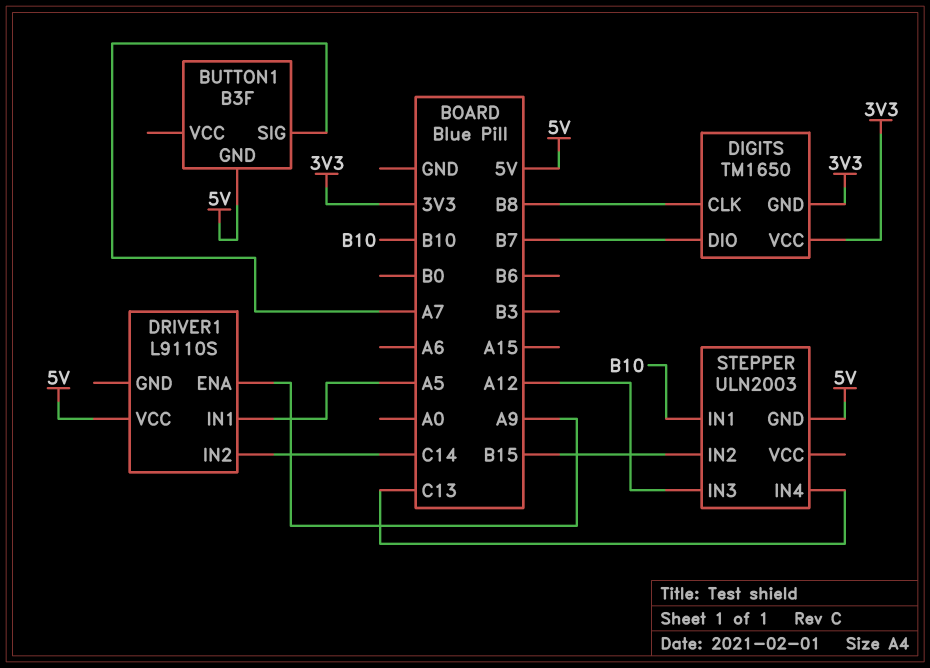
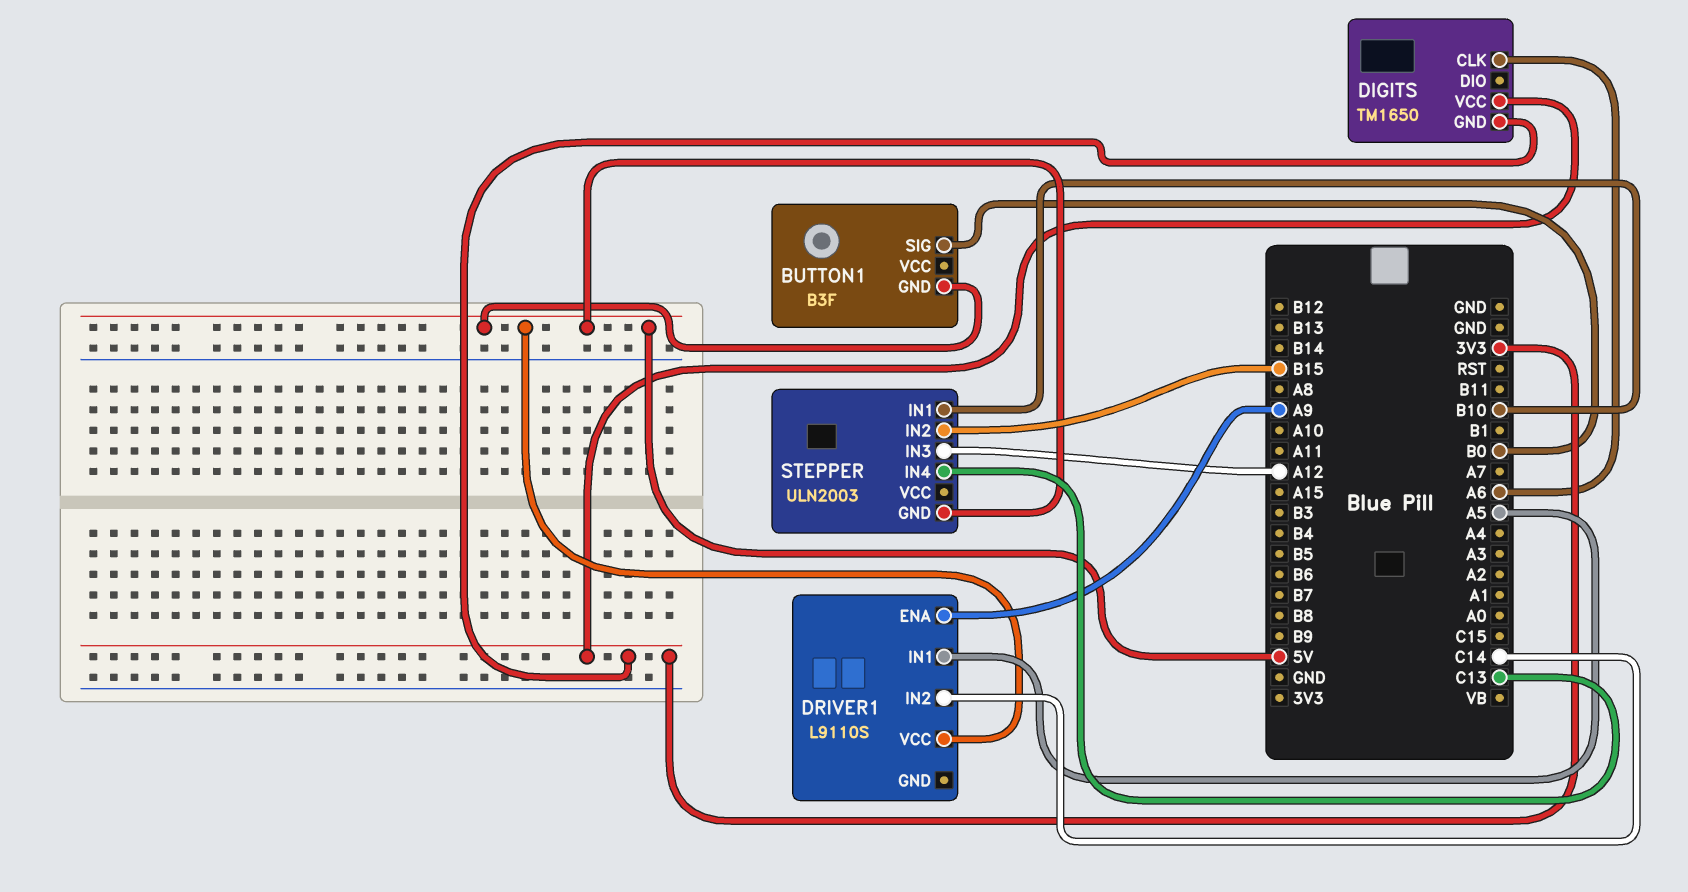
BUTTON1 pin SIG: A7 -> B0
DIGITS pin CLK: B8 -> A6
DIGITS pin DIO: B7 -> none

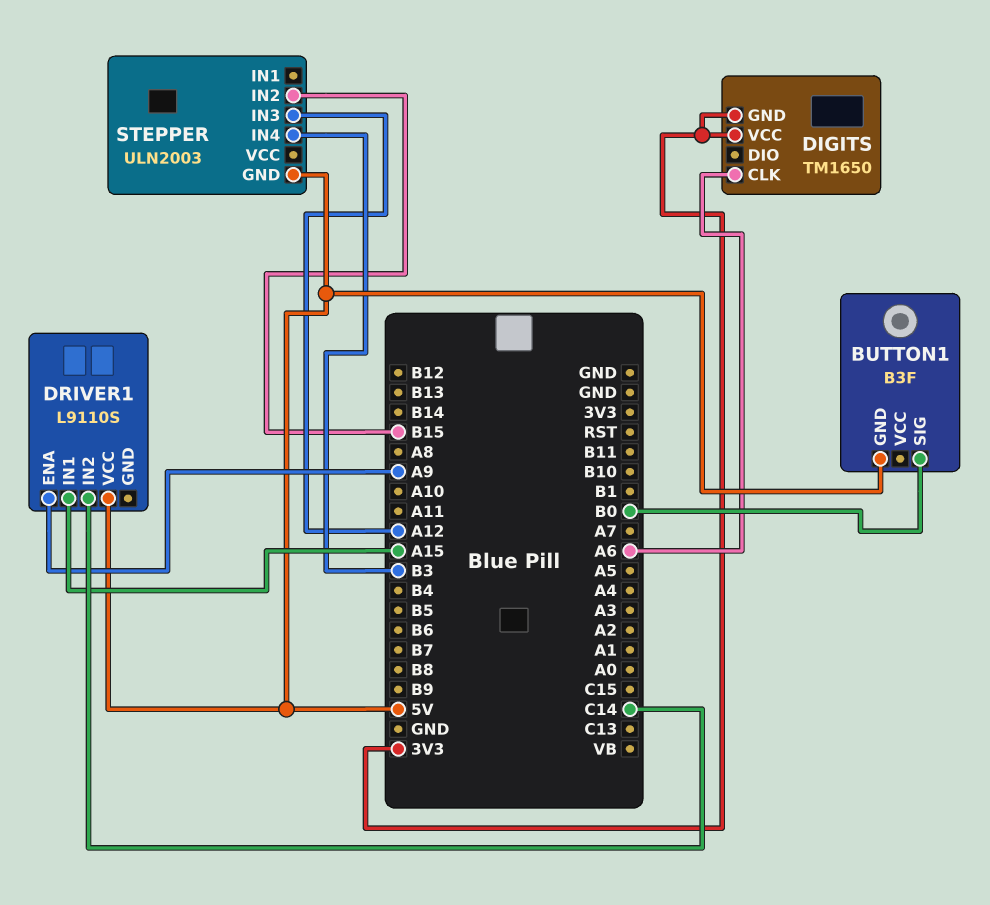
DRIVER1 pin IN1: A5 -> A15
STEPPER pin IN1: B10 -> none
STEPPER pin IN4: C13 -> B3

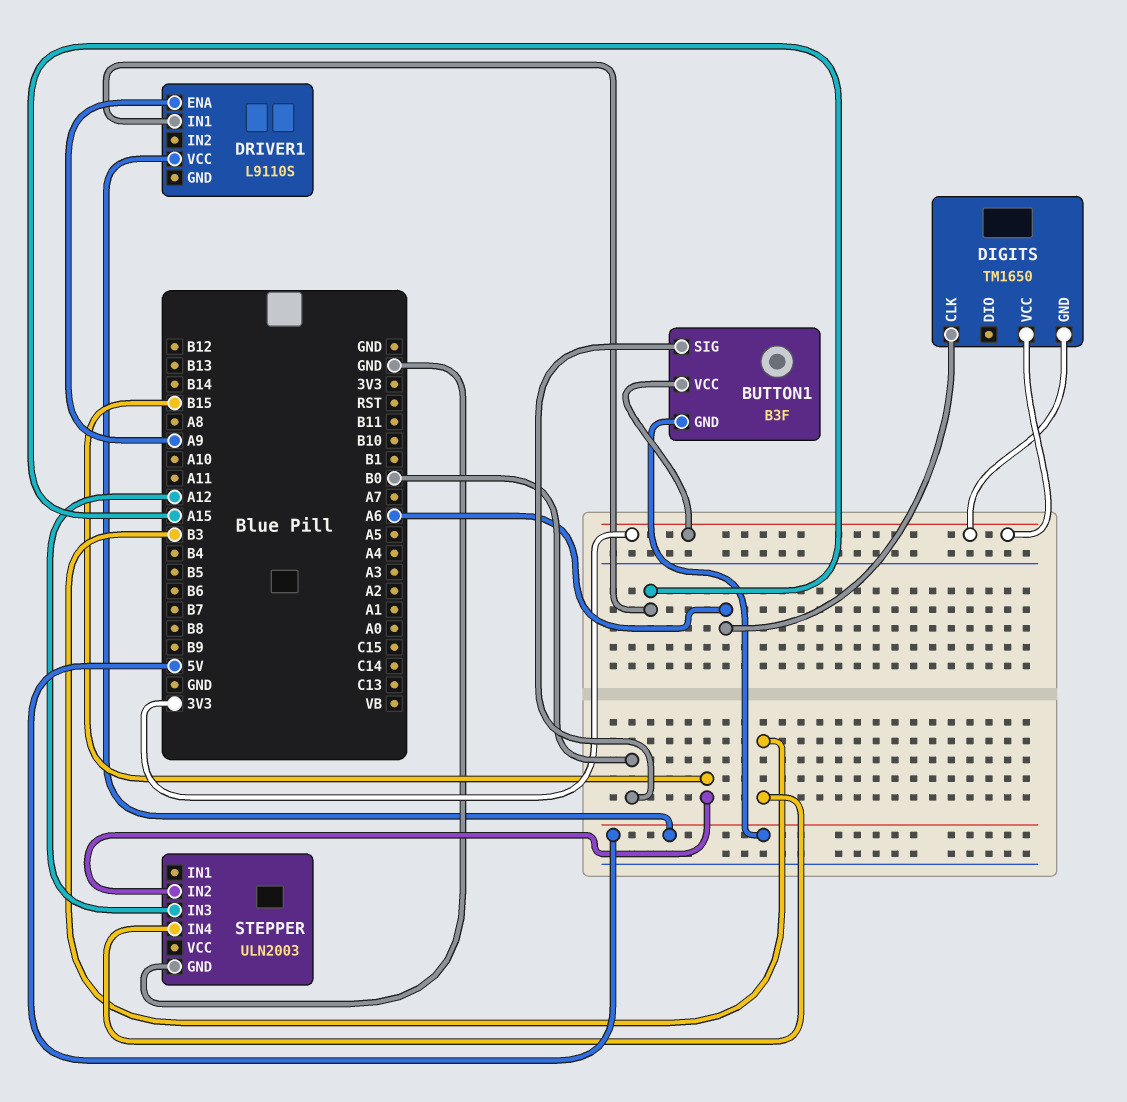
BUTTON1 pin VCC: none -> 3V3
DRIVER1 pin IN2: C14 -> none
STEPPER pin GND: 5V -> GND

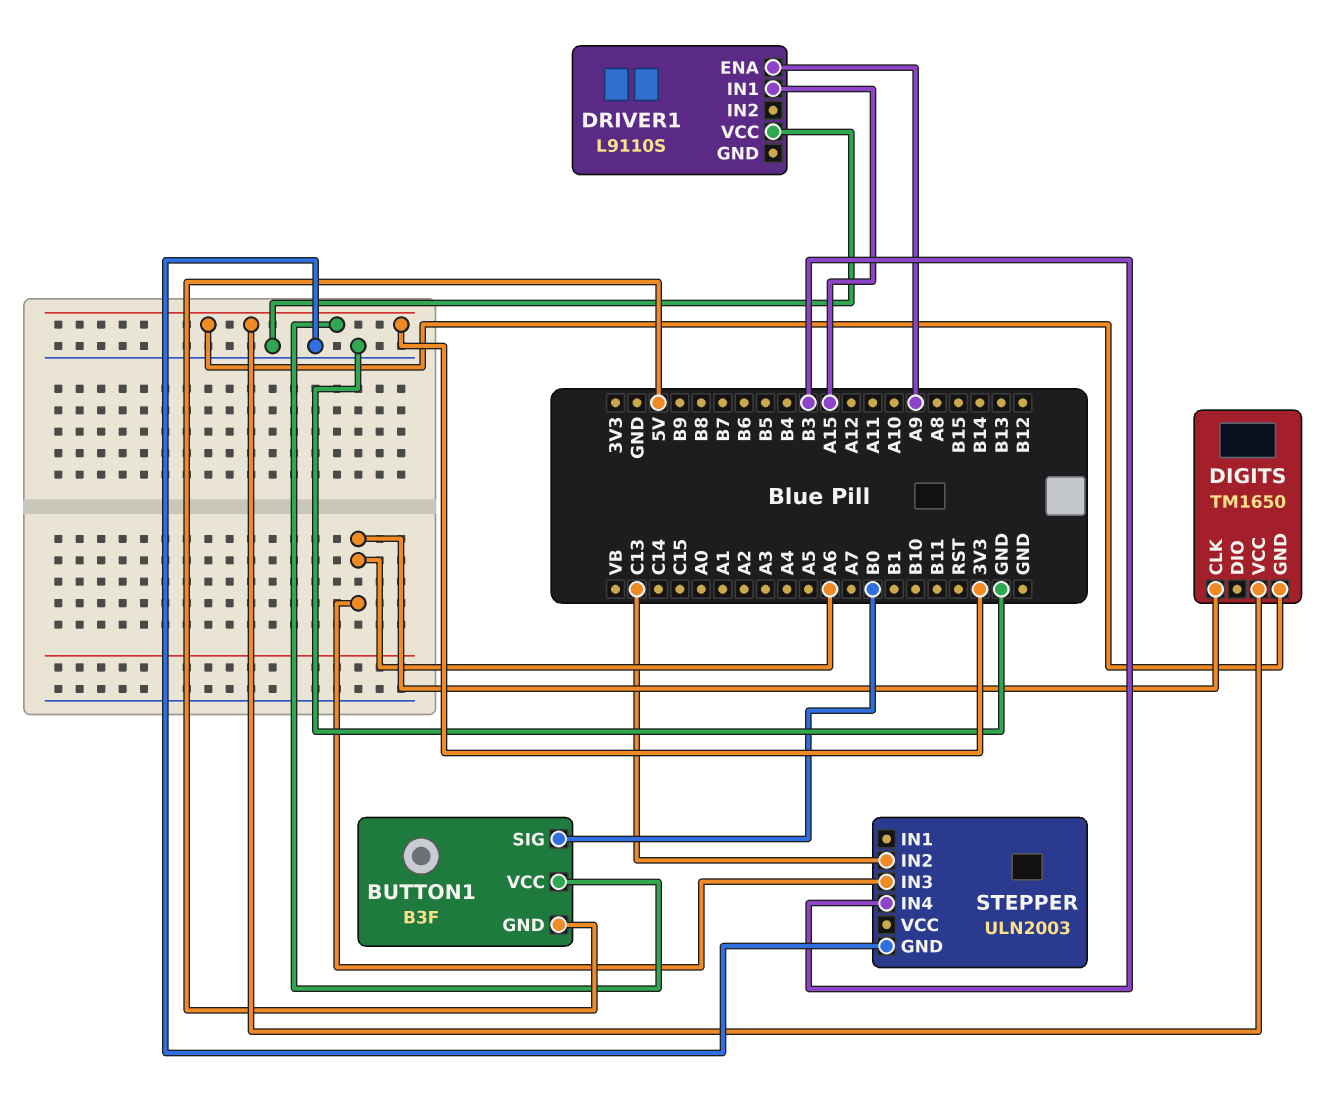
DRIVER1 pin VCC: 5V -> GND
STEPPER pin IN2: B15 -> C13
STEPPER pin IN3: A12 -> A6

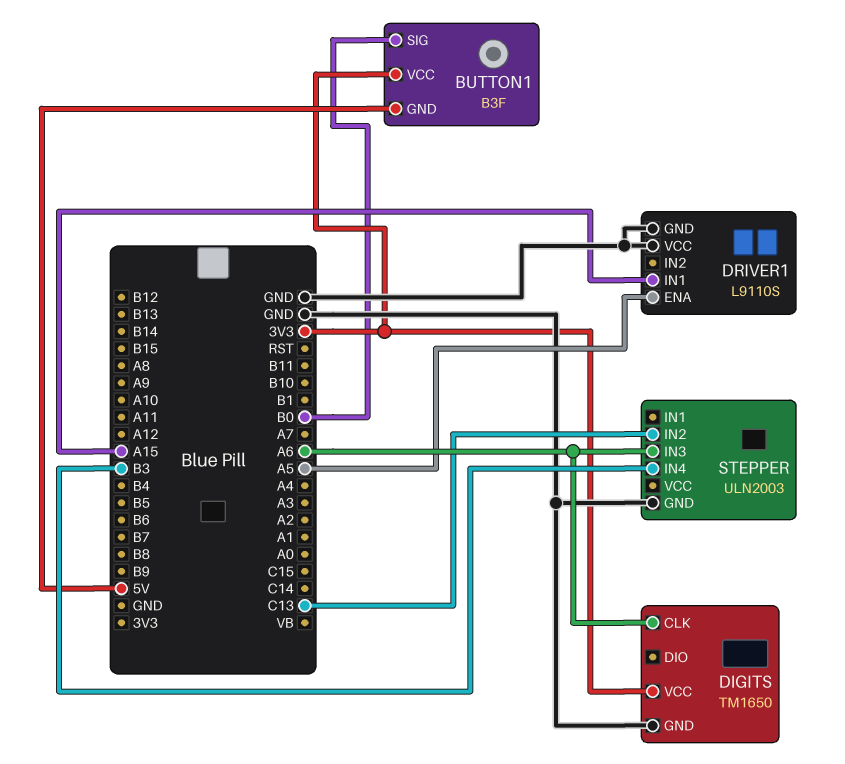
DIGITS pin GND: 3V3 -> GND
DRIVER1 pin ENA: A9 -> A5
DRIVER1 pin GND: none -> GND

